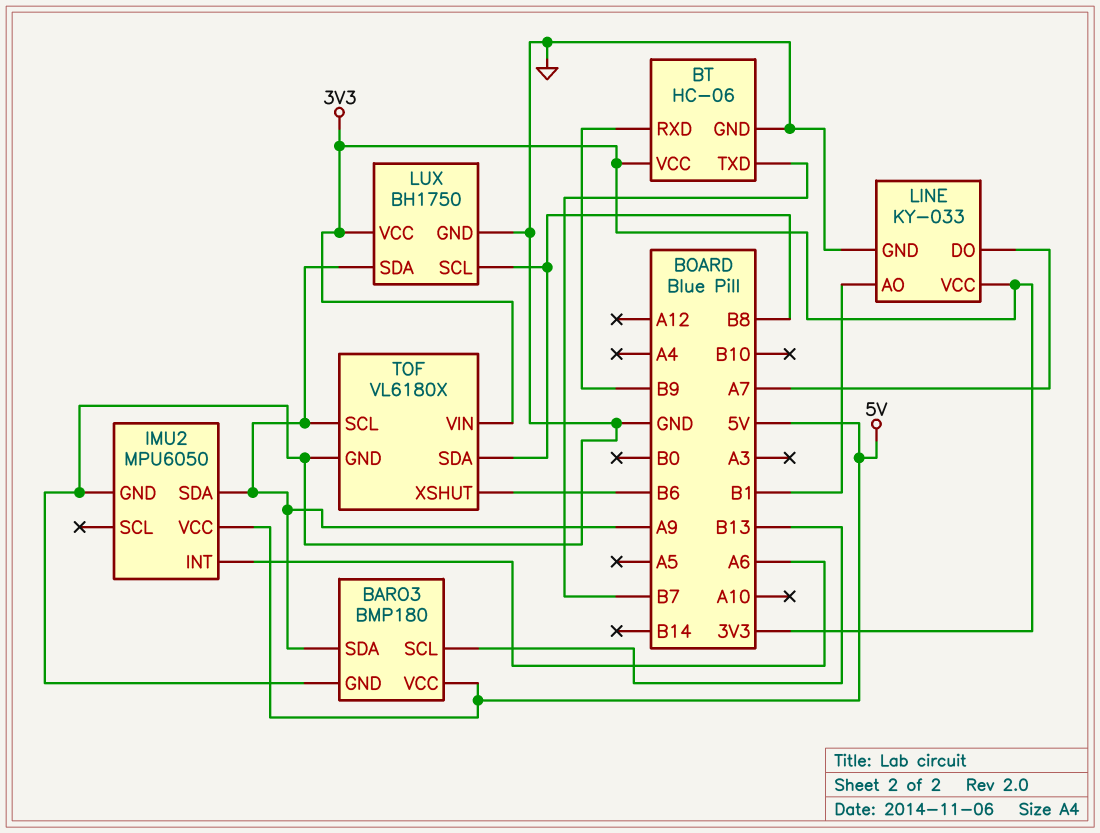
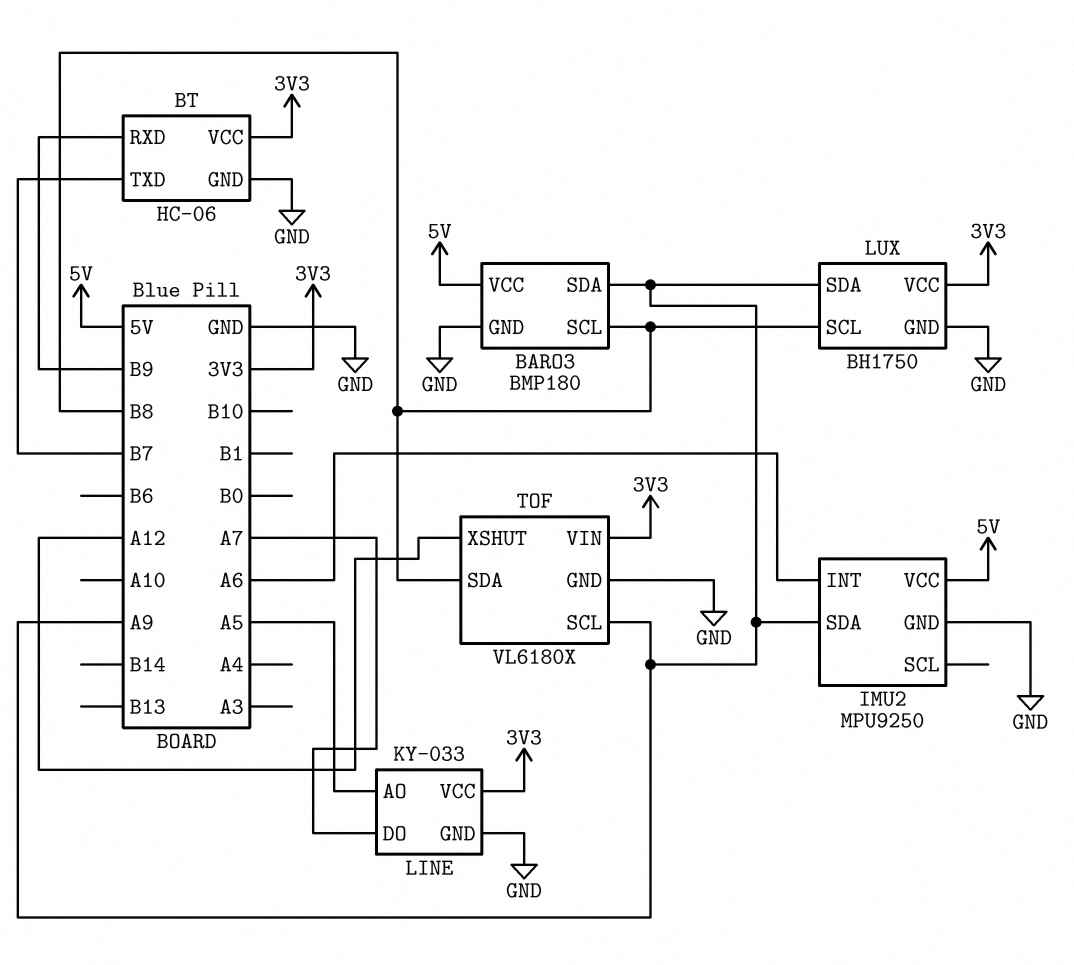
BARO3 pin SCL: B13 -> B8
IMU2: MPU6050 -> MPU9250
LINE pin AO: B1 -> A5
TOF pin XSHUT: B6 -> A12

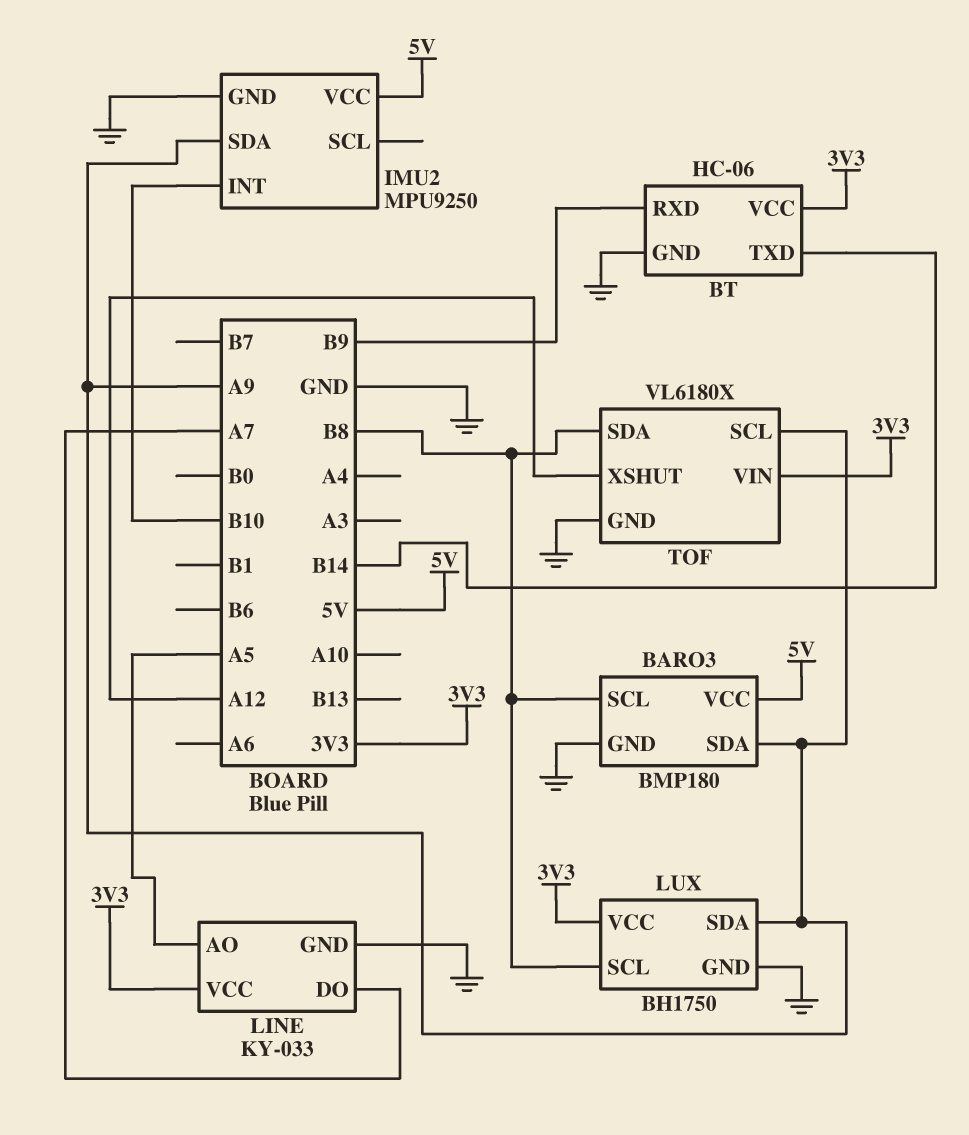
BT pin TXD: B7 -> B14
IMU2 pin INT: A6 -> B10

